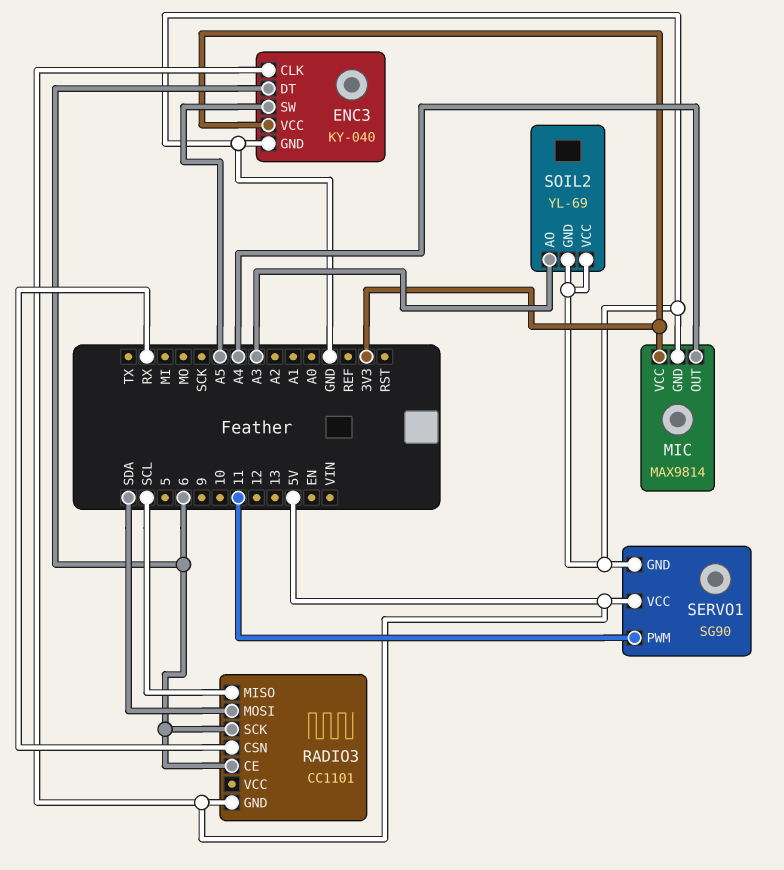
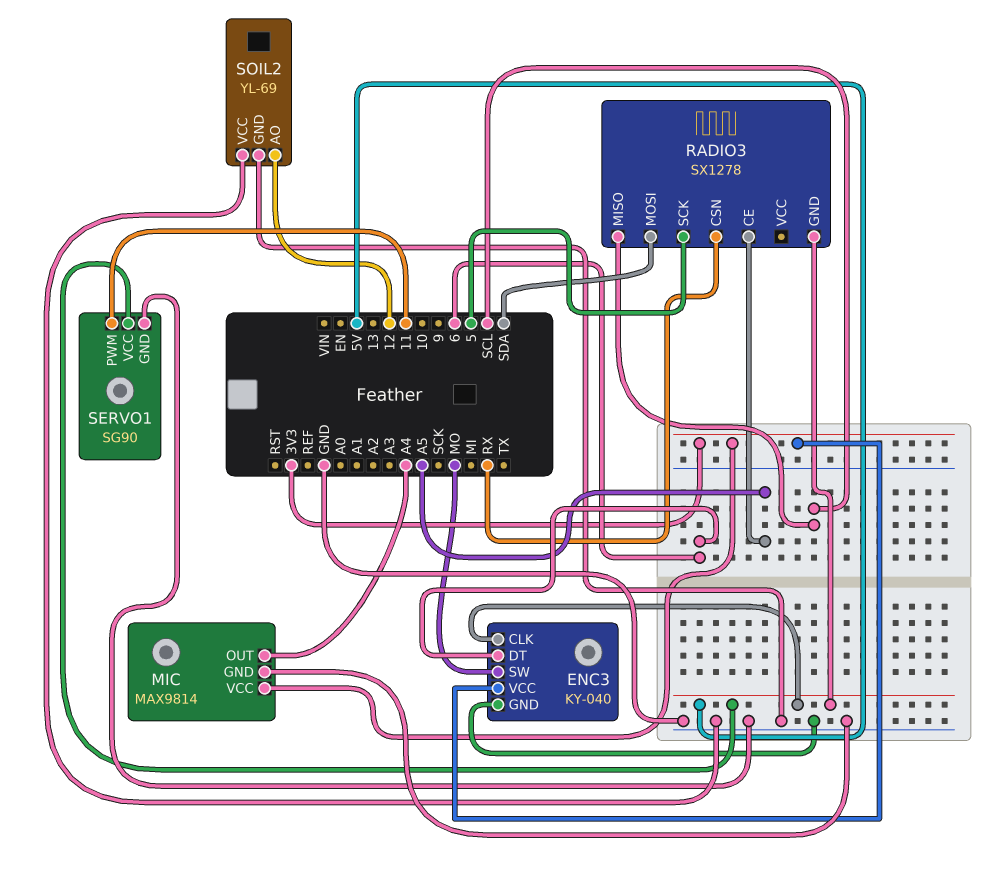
ENC3 pin SW: A5 -> MO
RADIO3: CC1101 -> SX1278
RADIO3 pin CE: 6 -> A5
RADIO3 pin SCK: 6 -> 5
SOIL2 pin AO: A3 -> 12

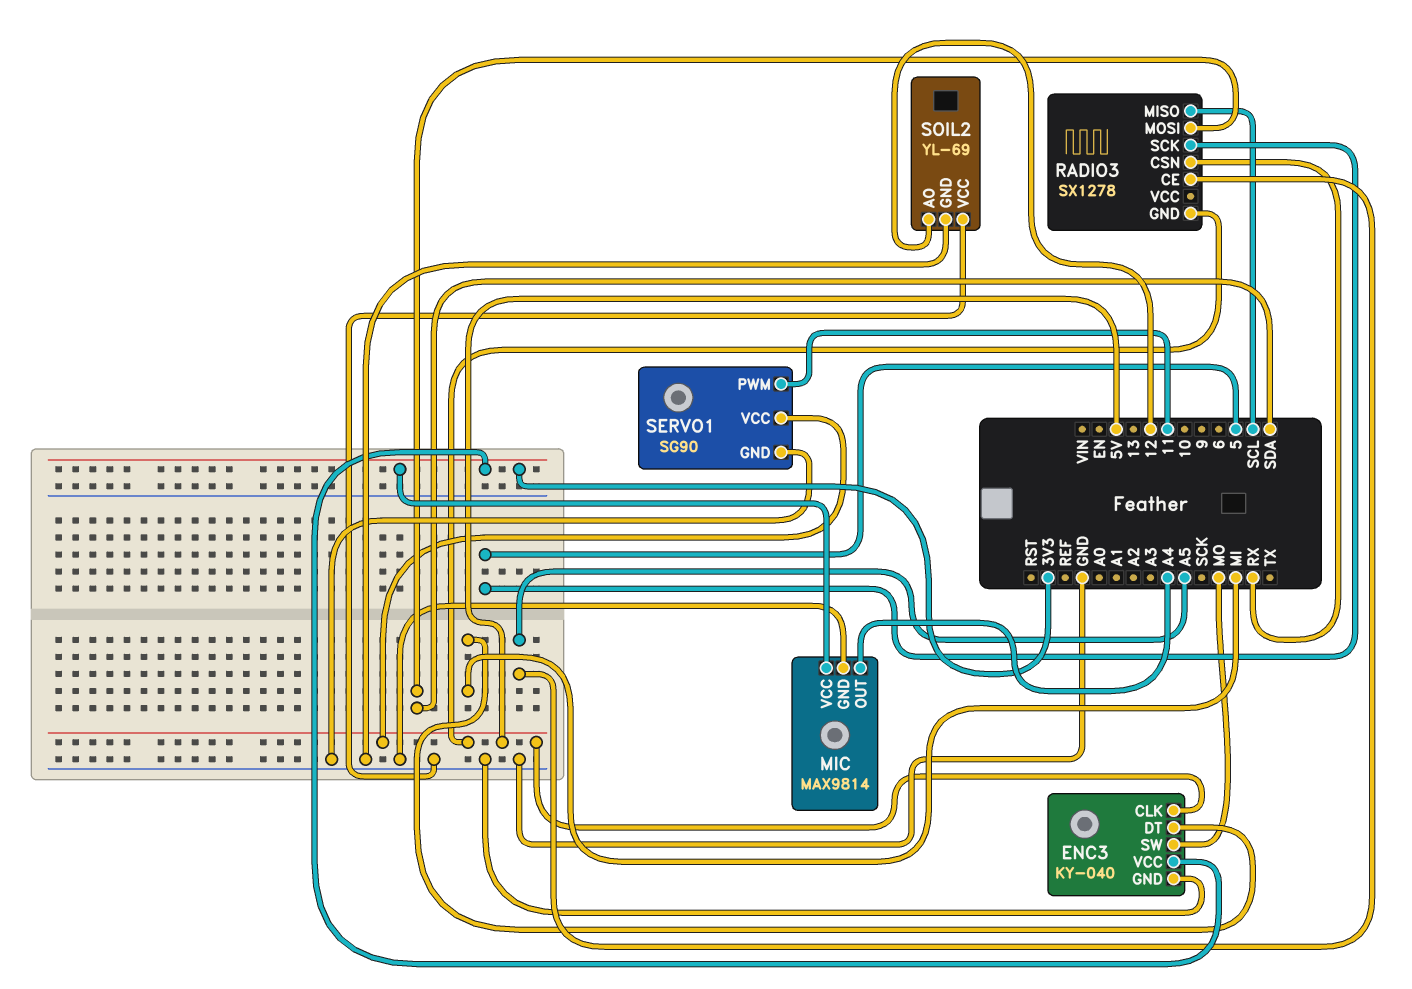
ENC3 pin DT: 6 -> MI

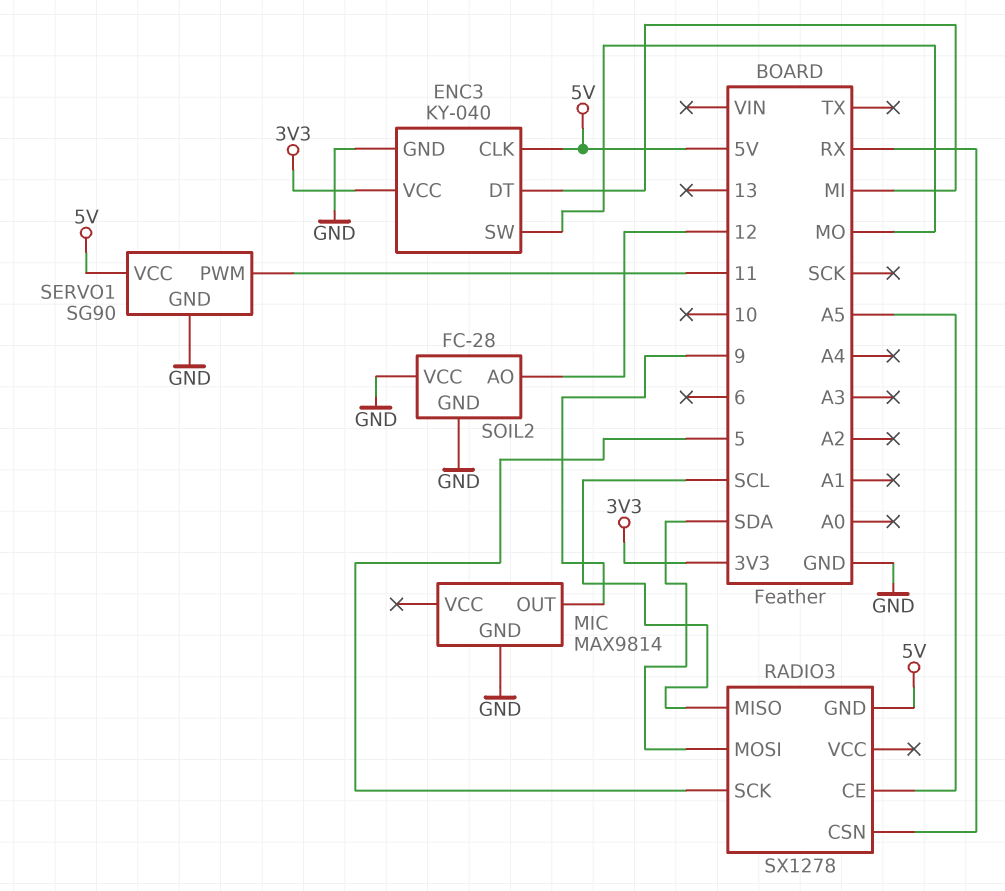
MIC pin OUT: A4 -> 9
MIC pin VCC: 3V3 -> none
SOIL2: YL-69 -> FC-28

